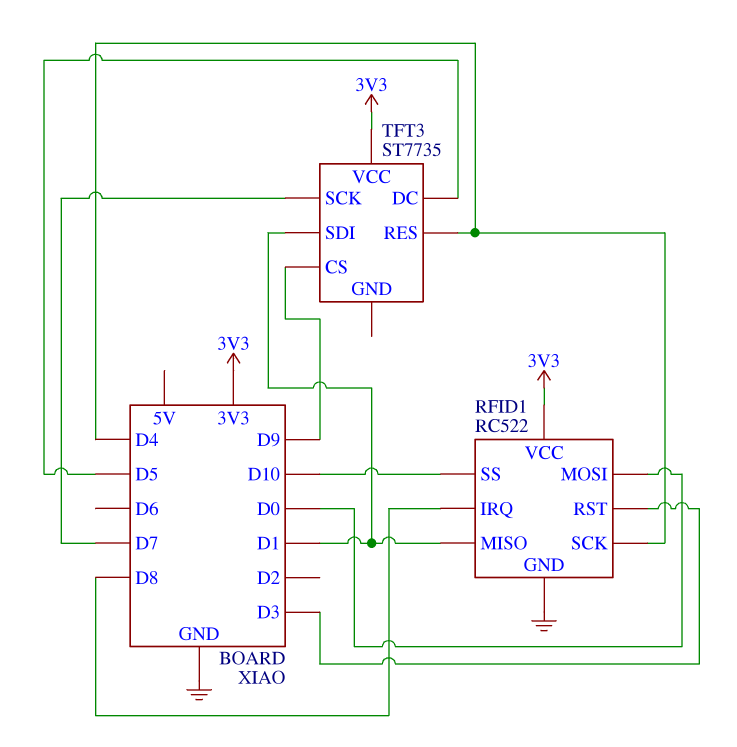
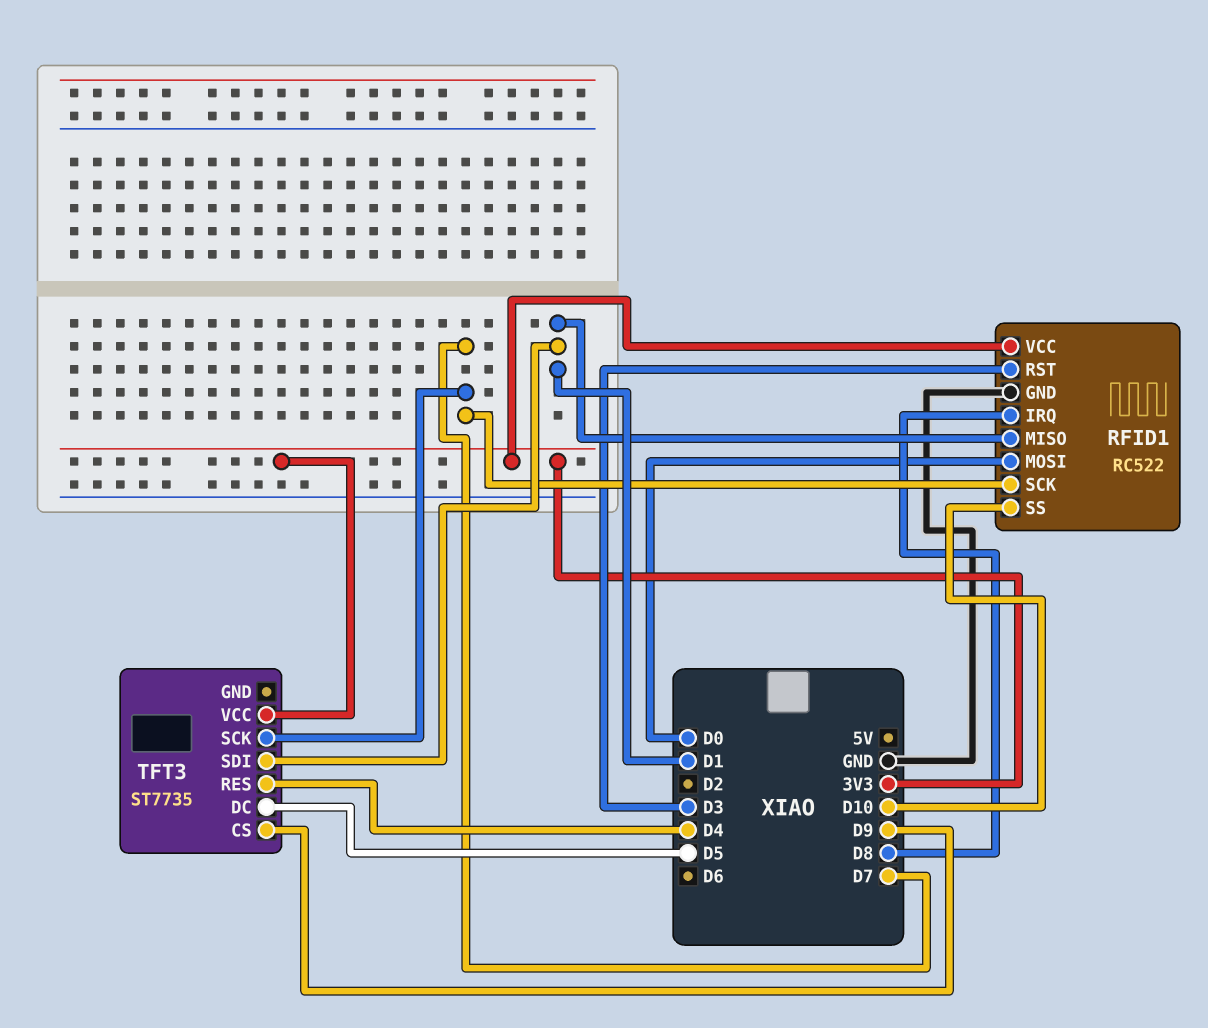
RFID1 pin SCK: D4 -> D7

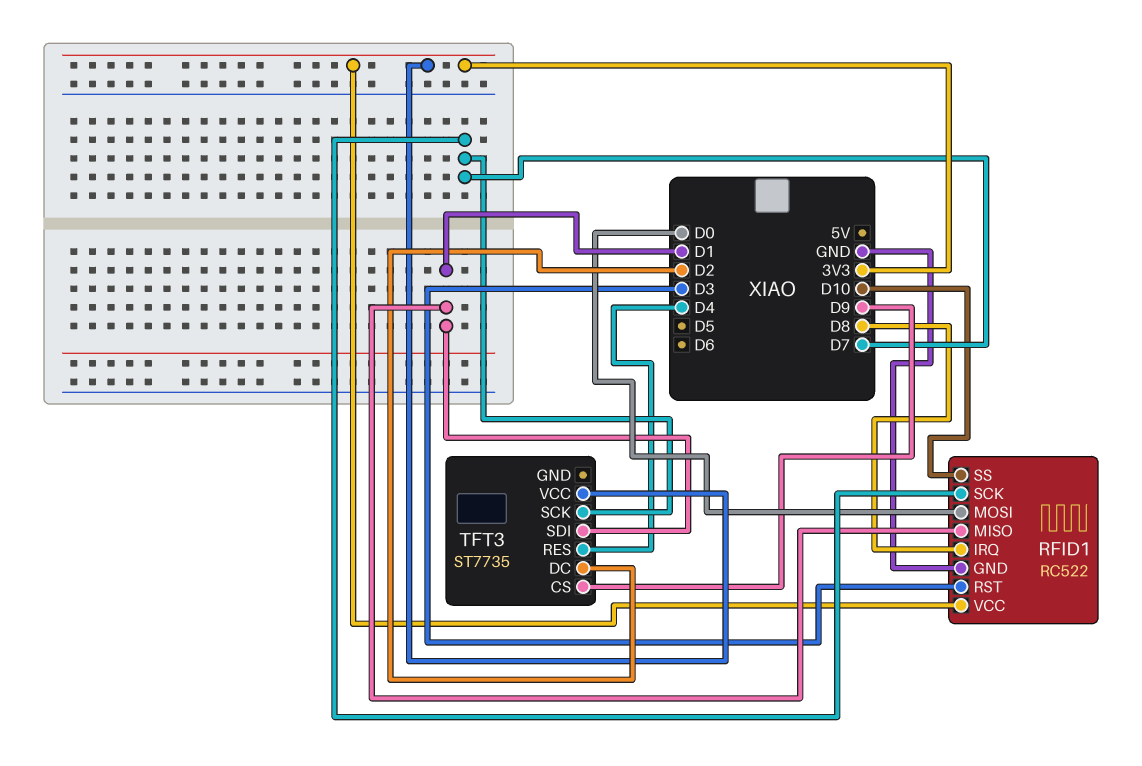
TFT3 pin DC: D5 -> D2

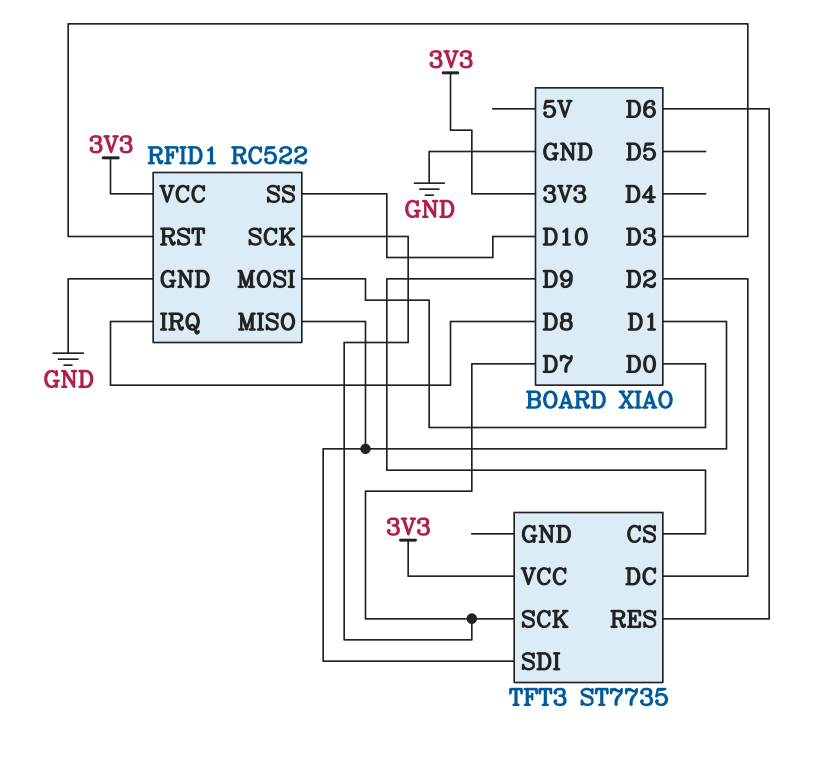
TFT3 pin RES: D4 -> D6

